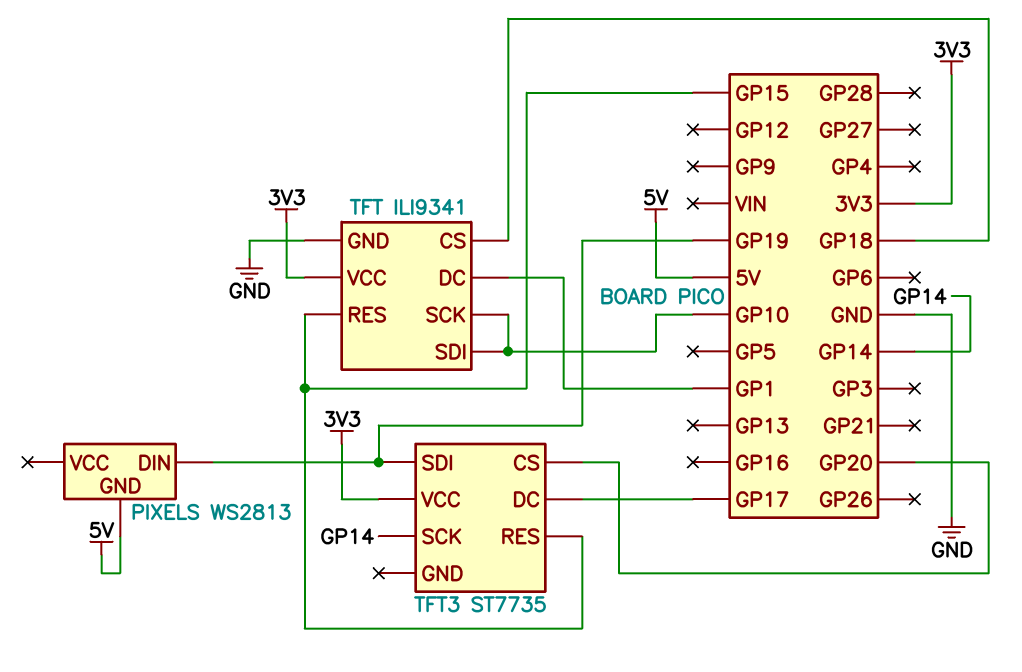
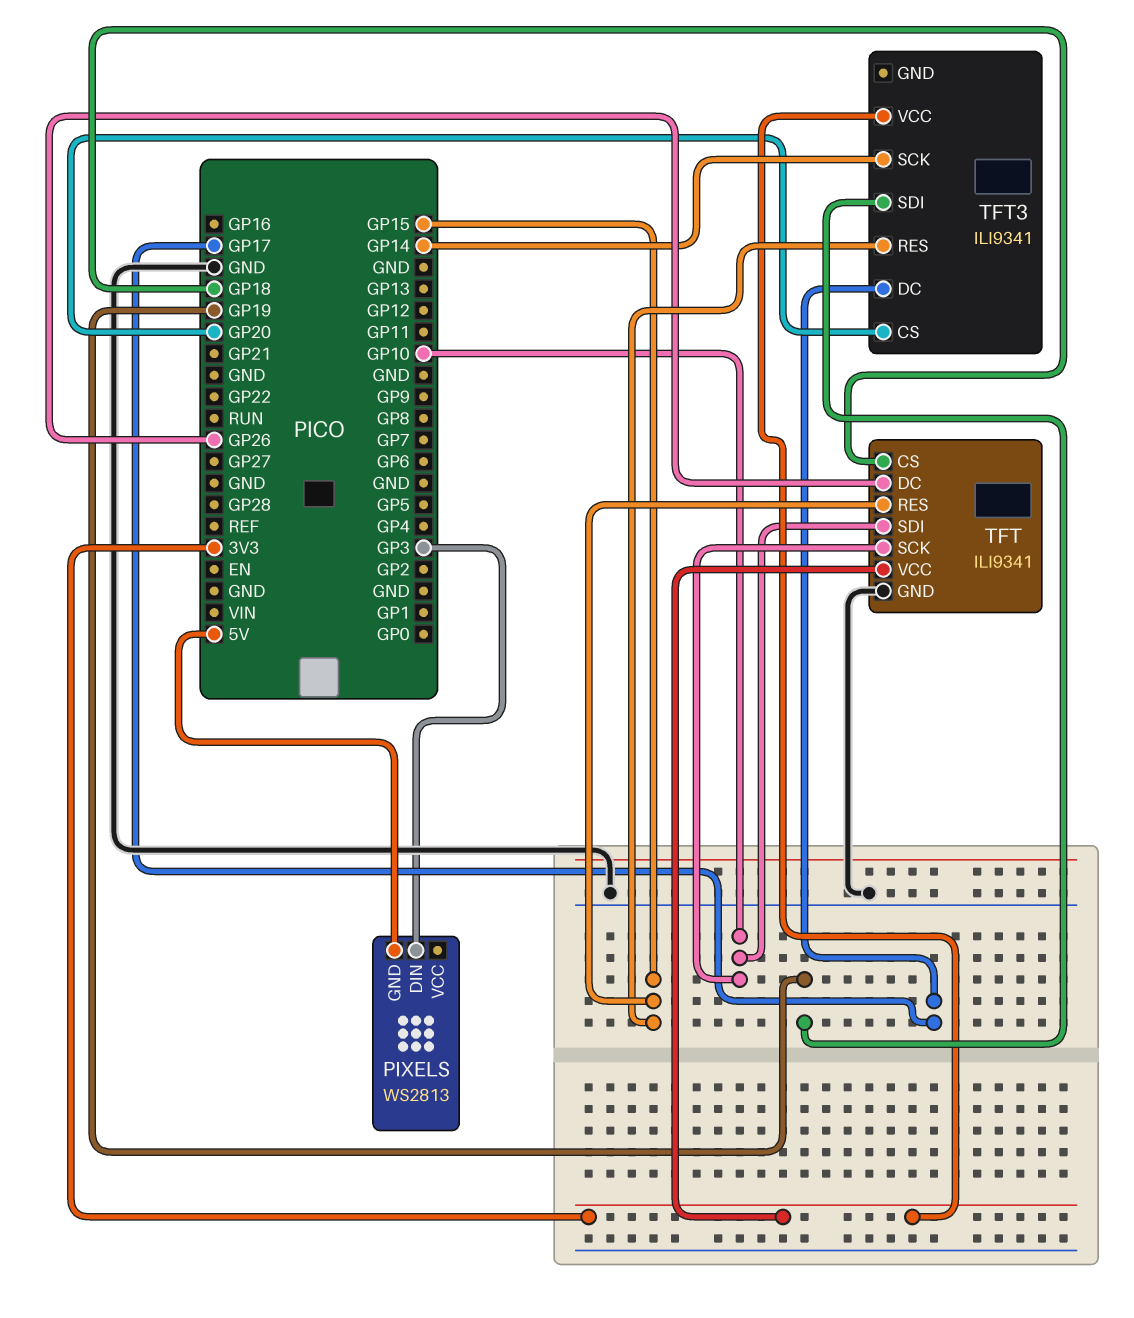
PIXELS pin DIN: GP19 -> GP3
TFT pin DC: GP1 -> GP26
TFT3: ST7735 -> ILI9341

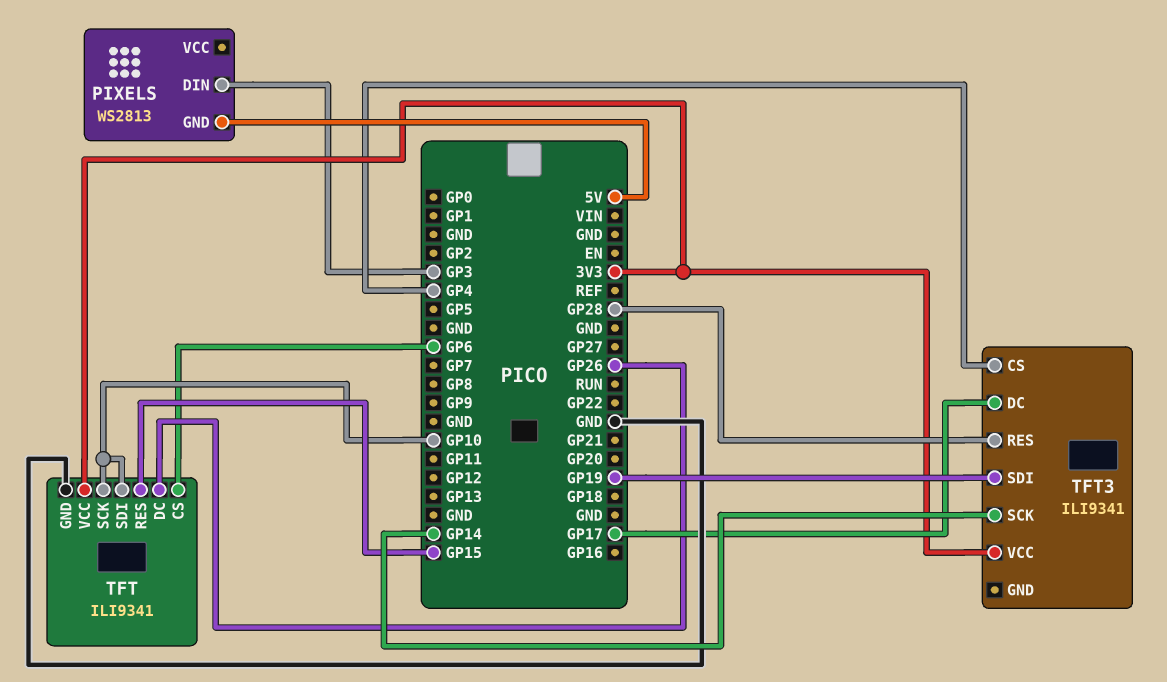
TFT pin CS: GP18 -> GP6
TFT3 pin CS: GP20 -> GP4
TFT3 pin RES: GP15 -> GP28

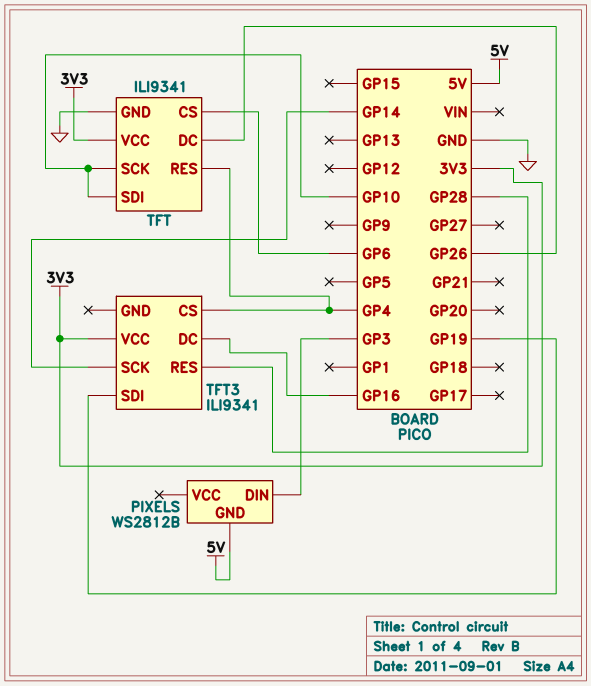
PIXELS: WS2813 -> WS2812B
TFT pin RES: GP15 -> GP4
TFT3 pin DC: GP17 -> GP16

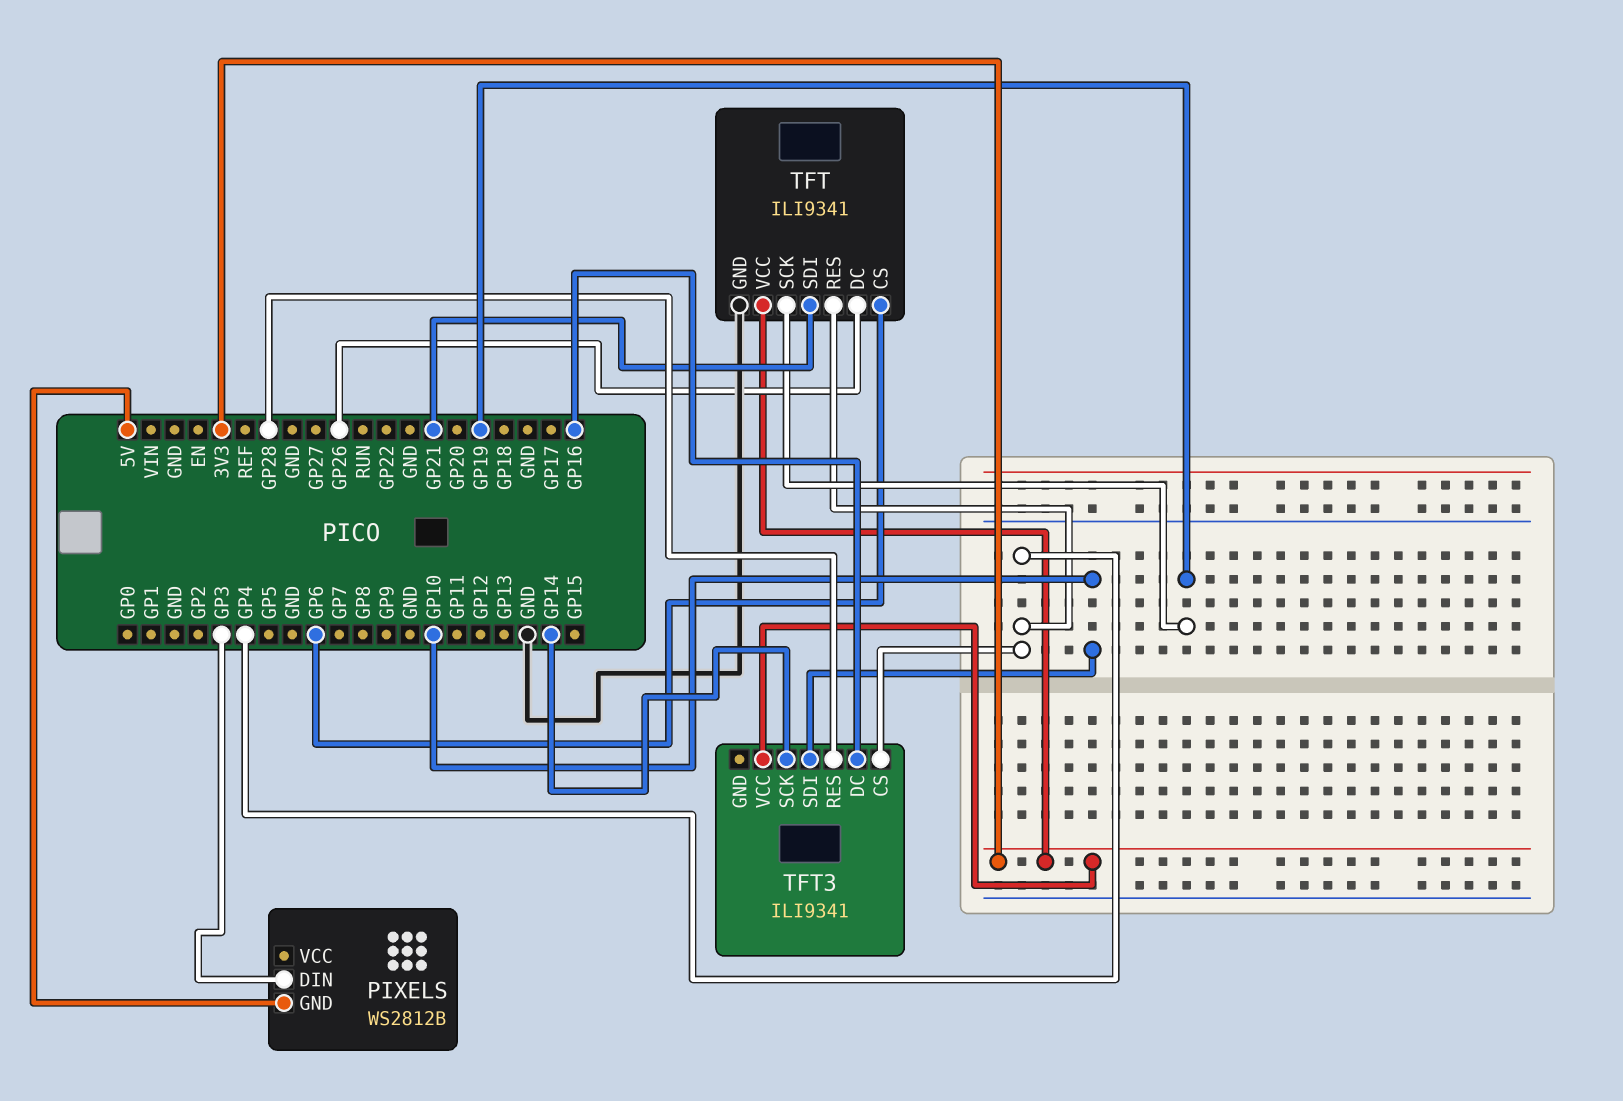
TFT pin SCK: GP10 -> GP19
TFT pin SDI: GP10 -> GP21
TFT3 pin SDI: GP19 -> GP10

